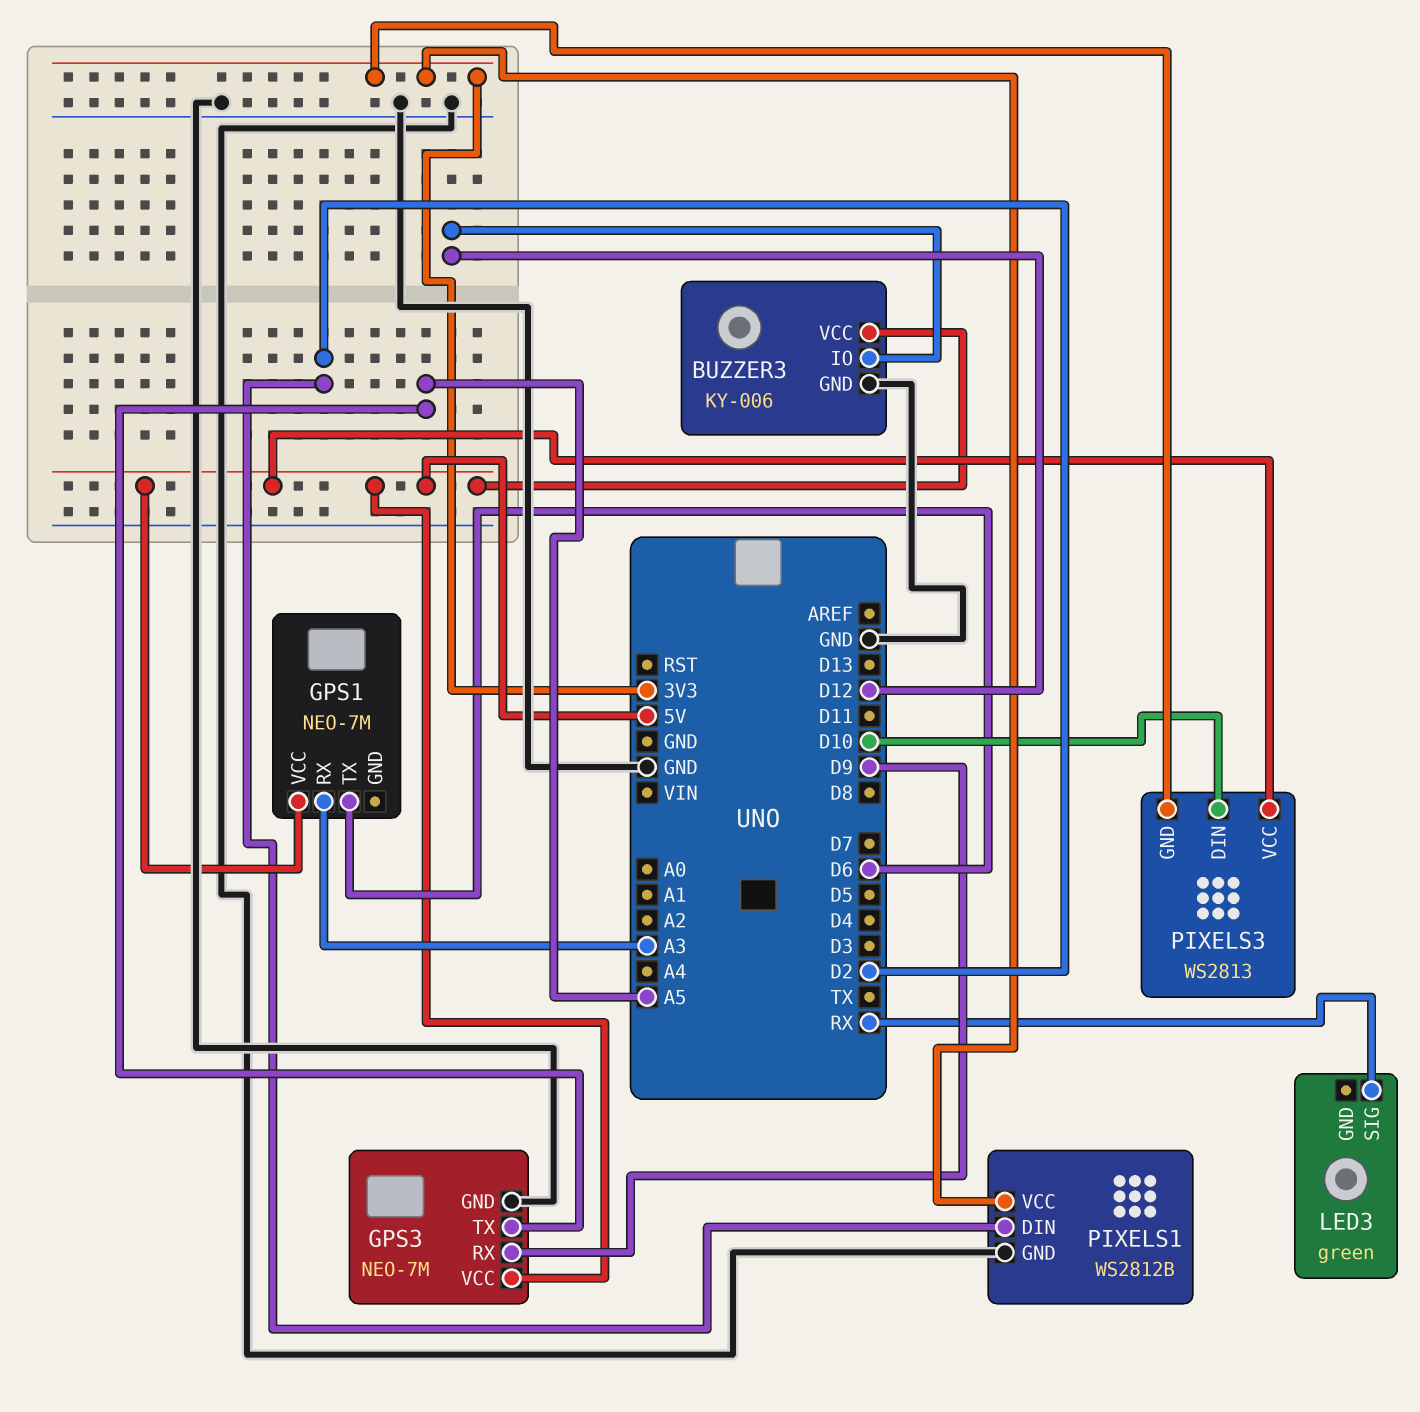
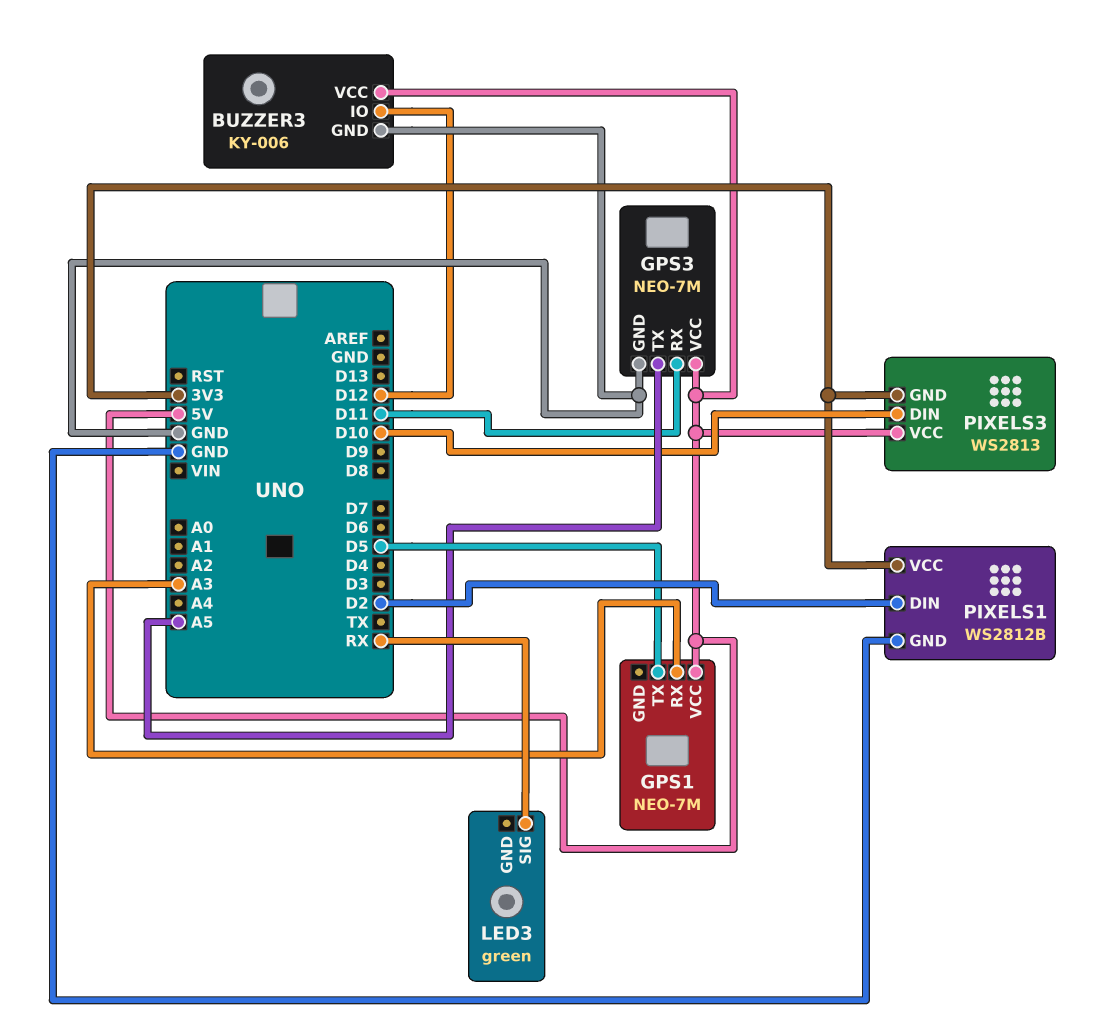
GPS1 pin TX: D6 -> D5
GPS3 pin RX: D9 -> D11

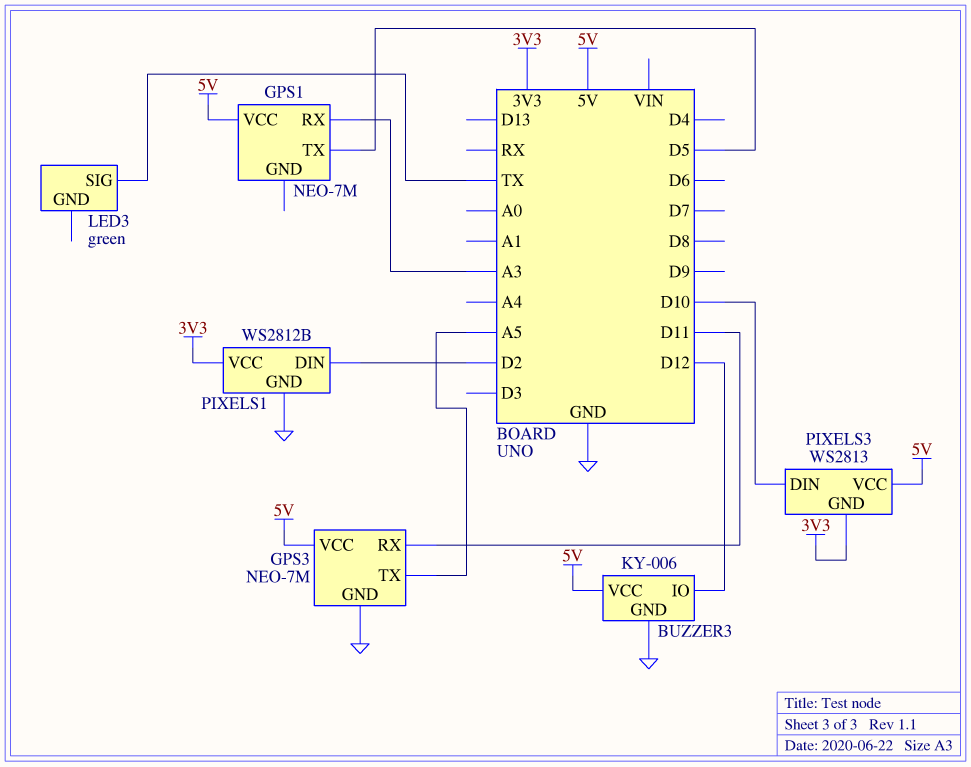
LED3 pin SIG: RX -> TX

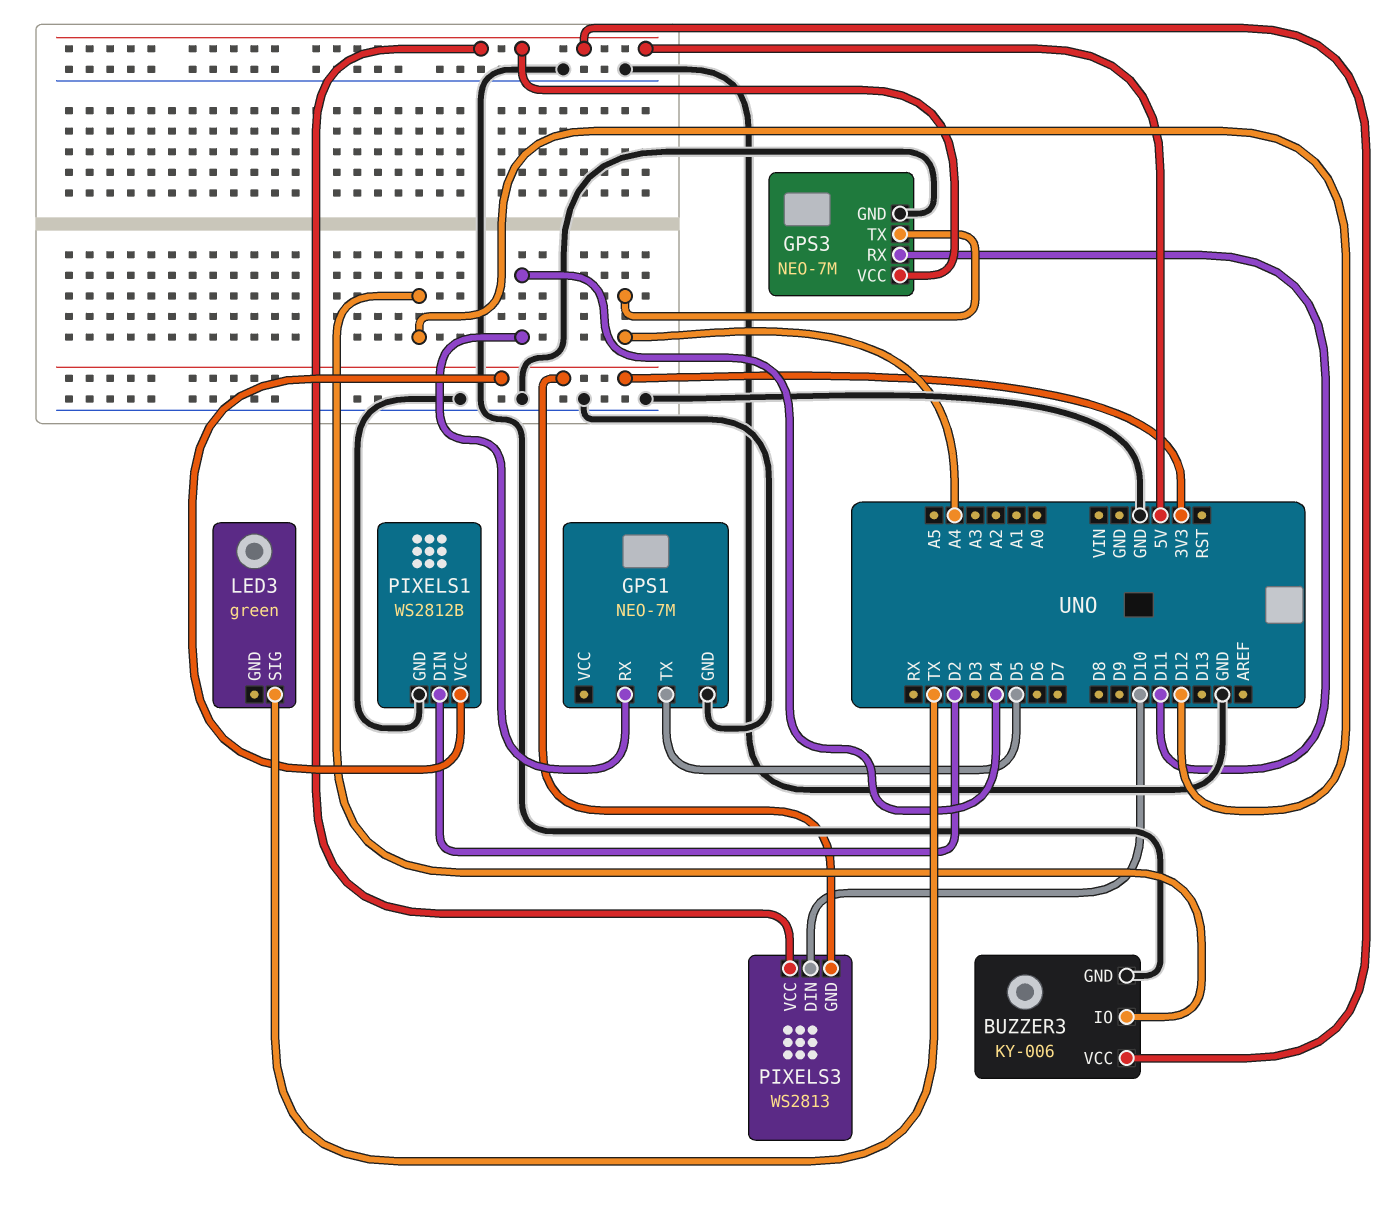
GPS1 pin GND: none -> GND
GPS1 pin RX: A3 -> D4
GPS1 pin VCC: 5V -> none
GPS3 pin TX: A5 -> A4

